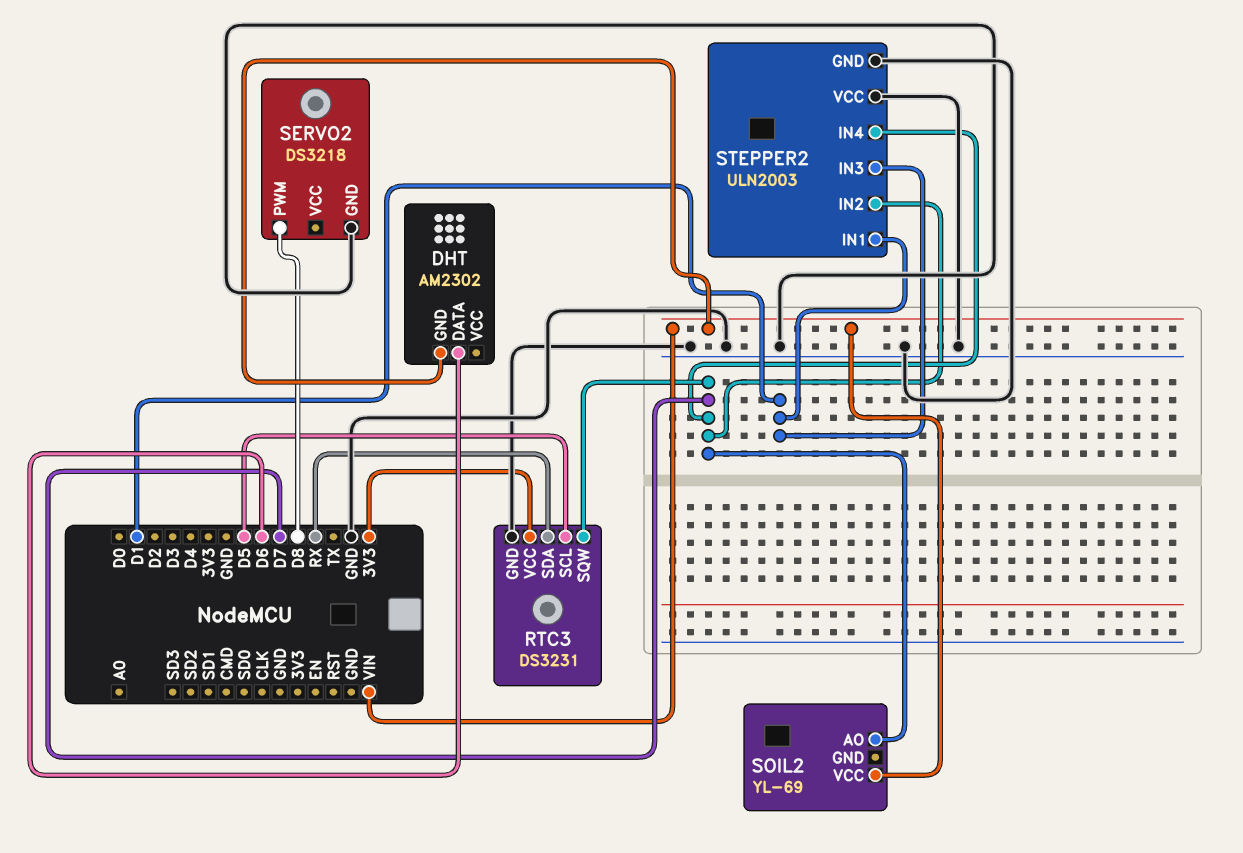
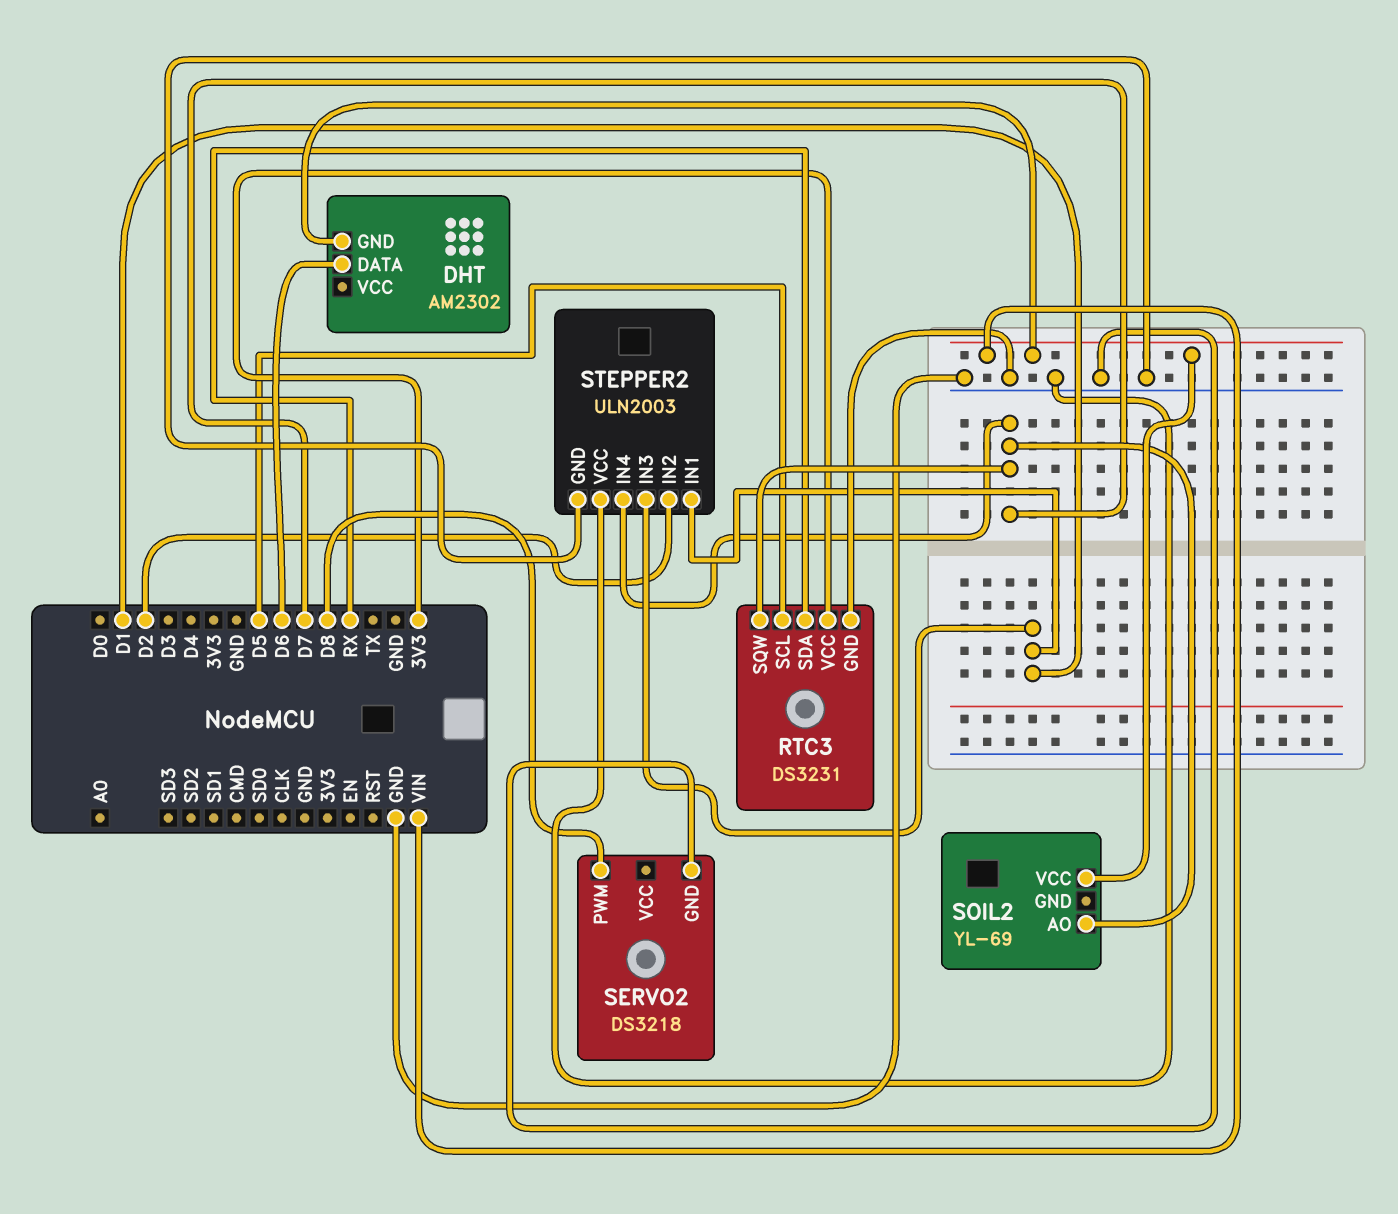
STEPPER2 pin IN2: D7 -> D2

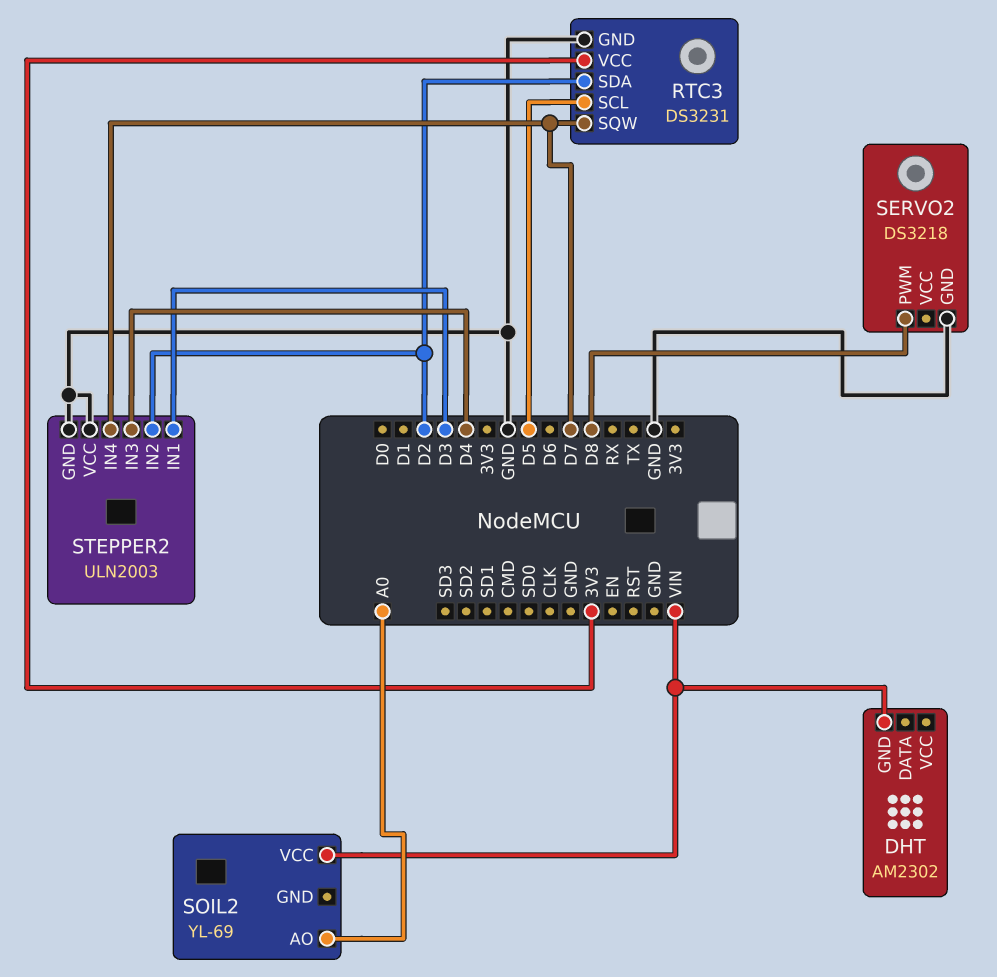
DHT pin DATA: D6 -> none
RTC3 pin SDA: RX -> D2
SOIL2 pin AO: D7 -> A0
STEPPER2 pin IN1: D1 -> D3
STEPPER2 pin IN3: D1 -> D4

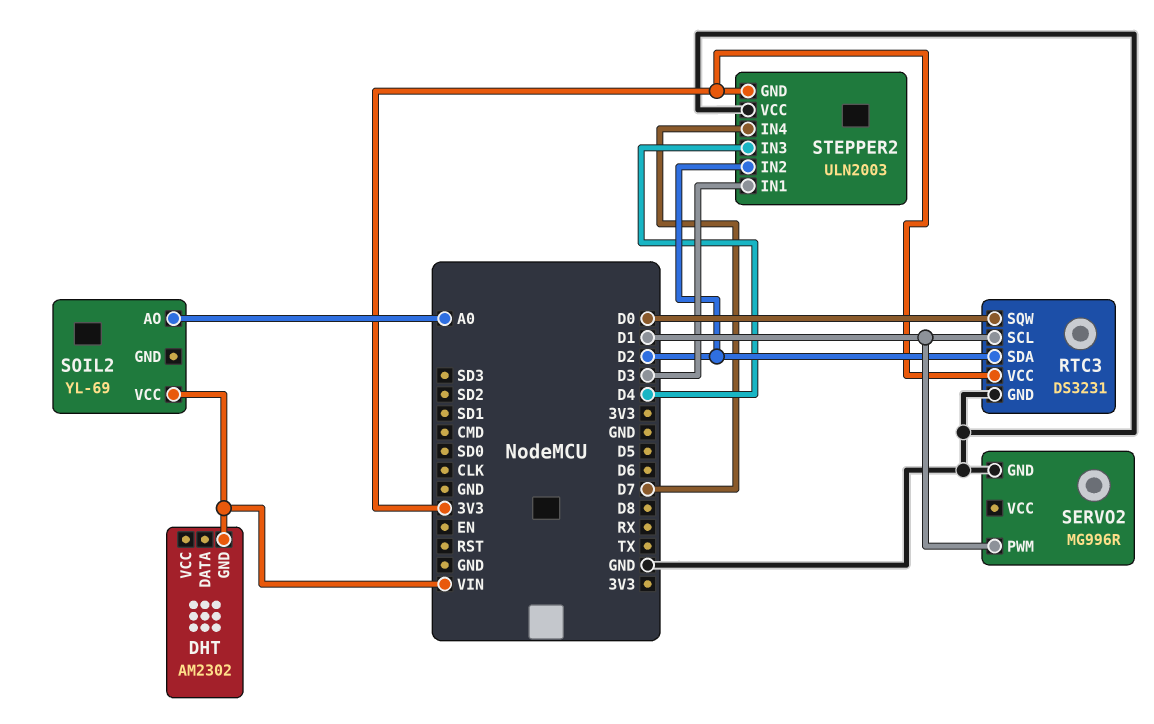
RTC3 pin SCL: D5 -> D1
RTC3 pin SQW: D7 -> D0
SERVO2: DS3218 -> MG996R
SERVO2 pin PWM: D8 -> D1
STEPPER2 pin GND: GND -> 3V3

